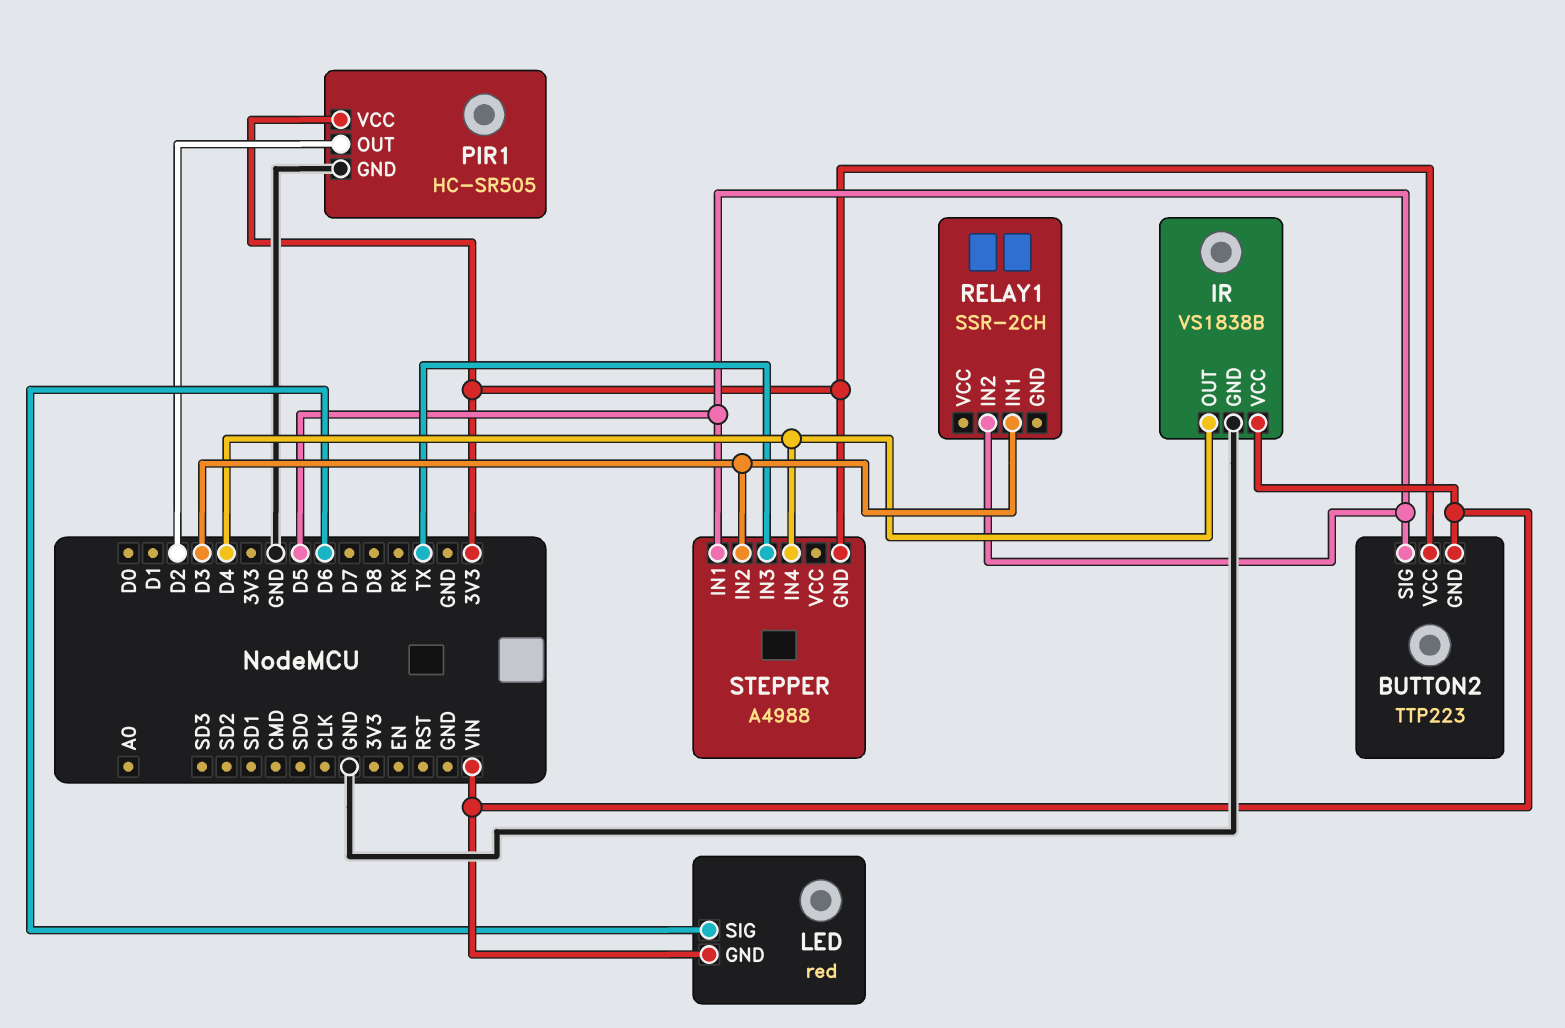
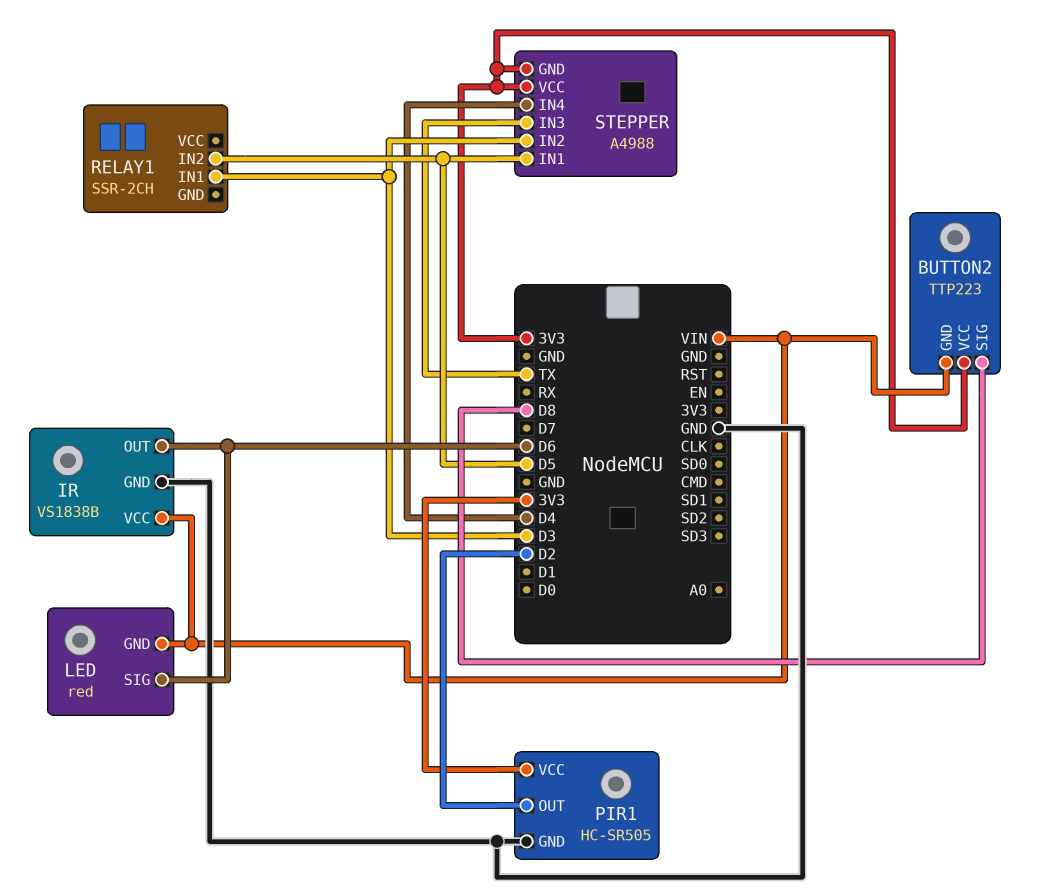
BUTTON2 pin SIG: D5 -> D8
IR pin OUT: D4 -> D6
STEPPER pin VCC: none -> 3V3

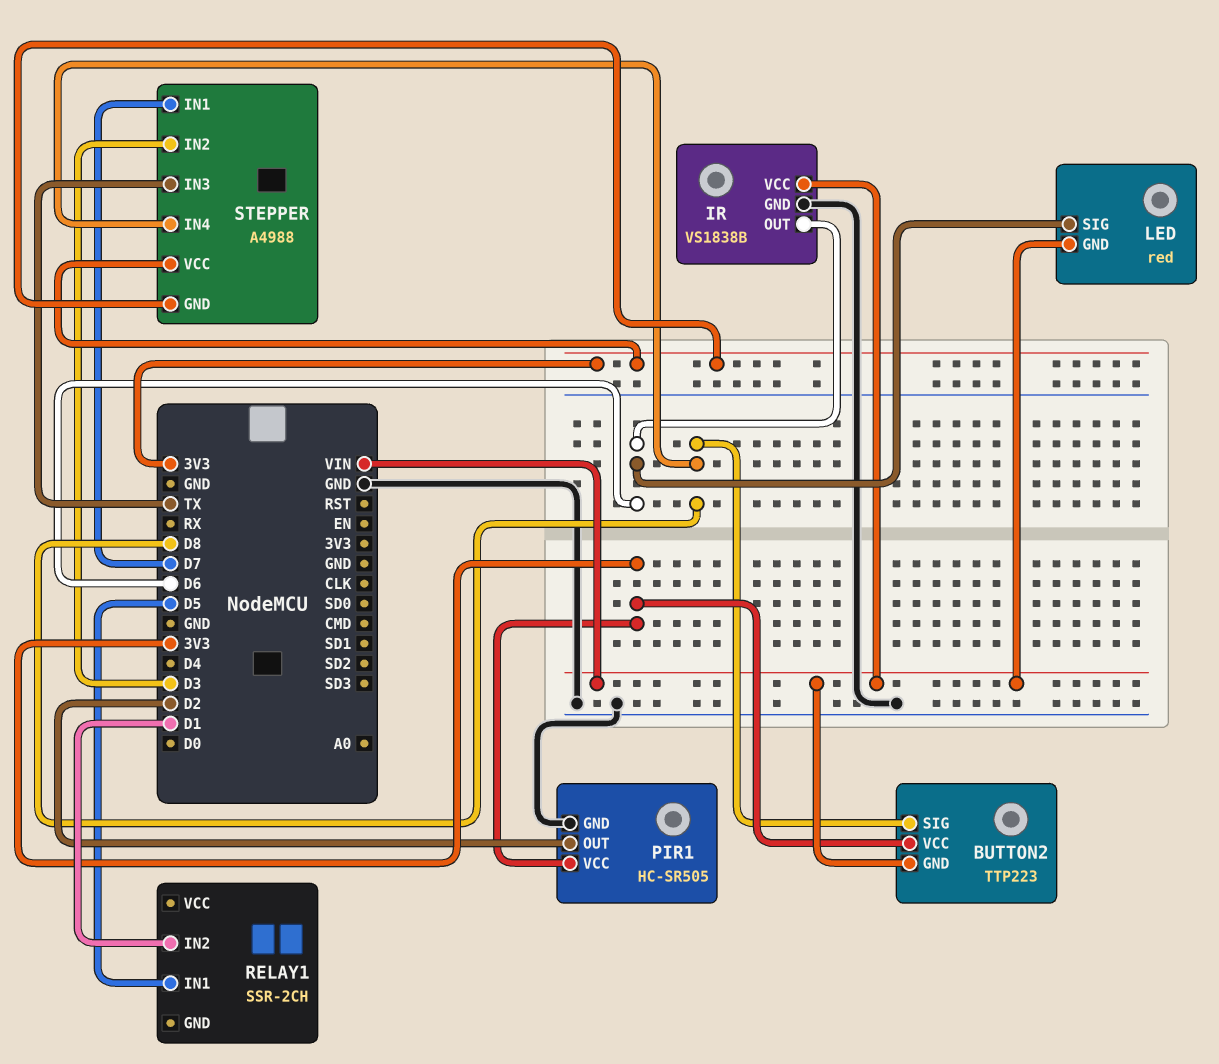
RELAY1 pin IN1: D3 -> D5
RELAY1 pin IN2: D5 -> D1
STEPPER pin IN1: D5 -> D7
STEPPER pin IN4: D4 -> D8

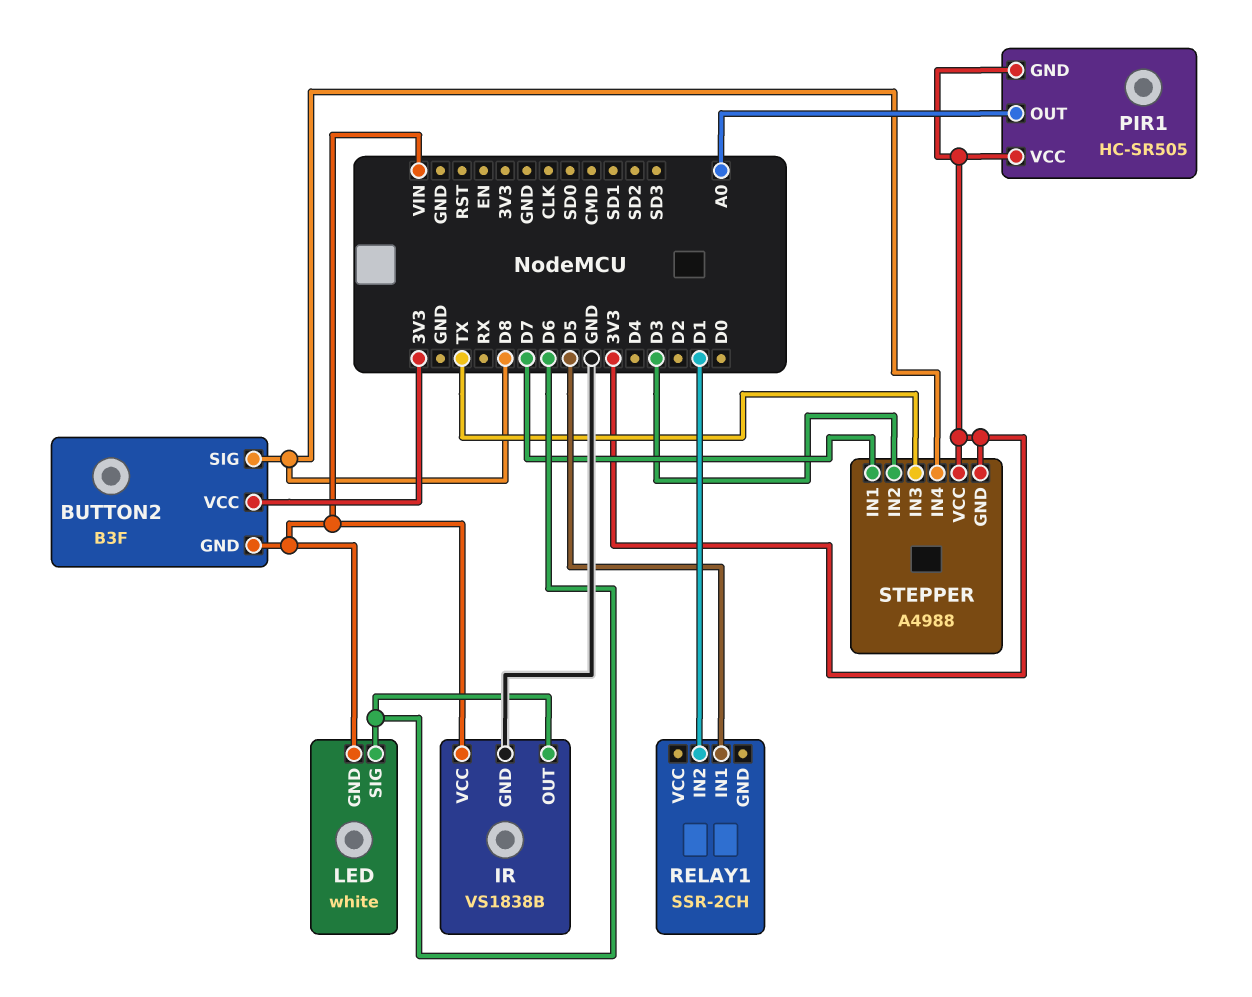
BUTTON2: TTP223 -> B3F
LED: red -> white
PIR1 pin GND: GND -> 3V3
PIR1 pin OUT: D2 -> A0

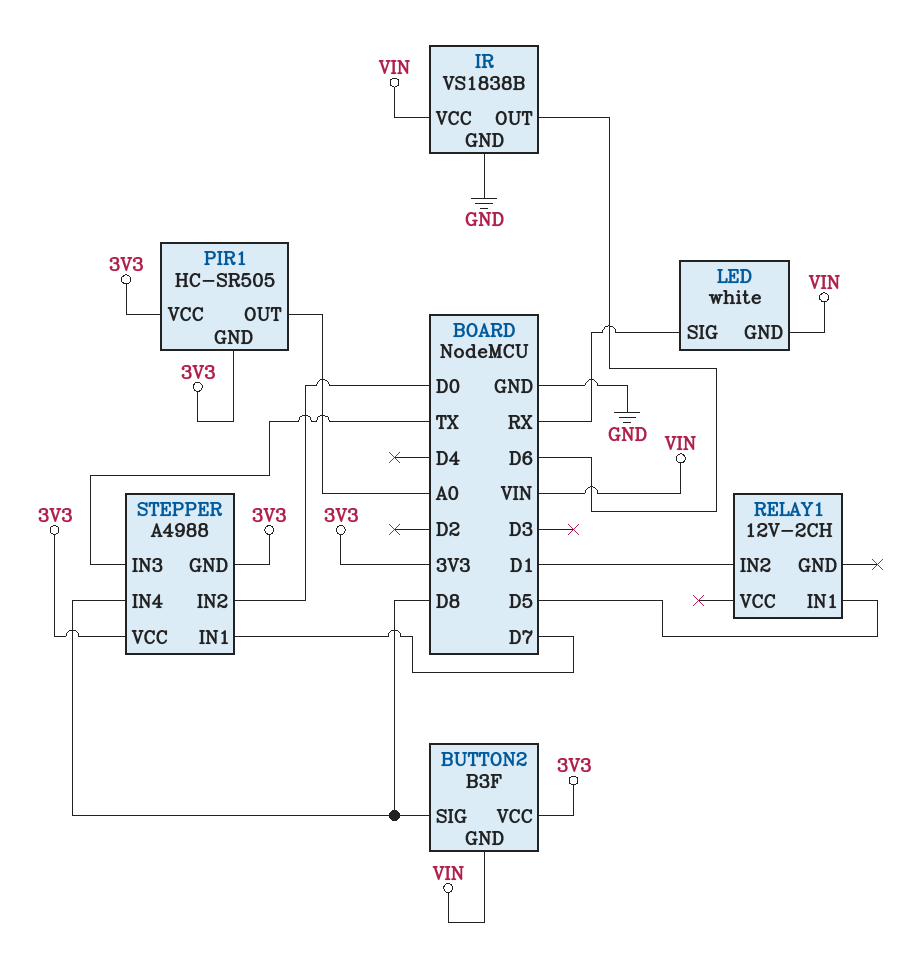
LED pin SIG: D6 -> RX
RELAY1: SSR-2CH -> 12V-2CH
STEPPER pin IN2: D3 -> D0

